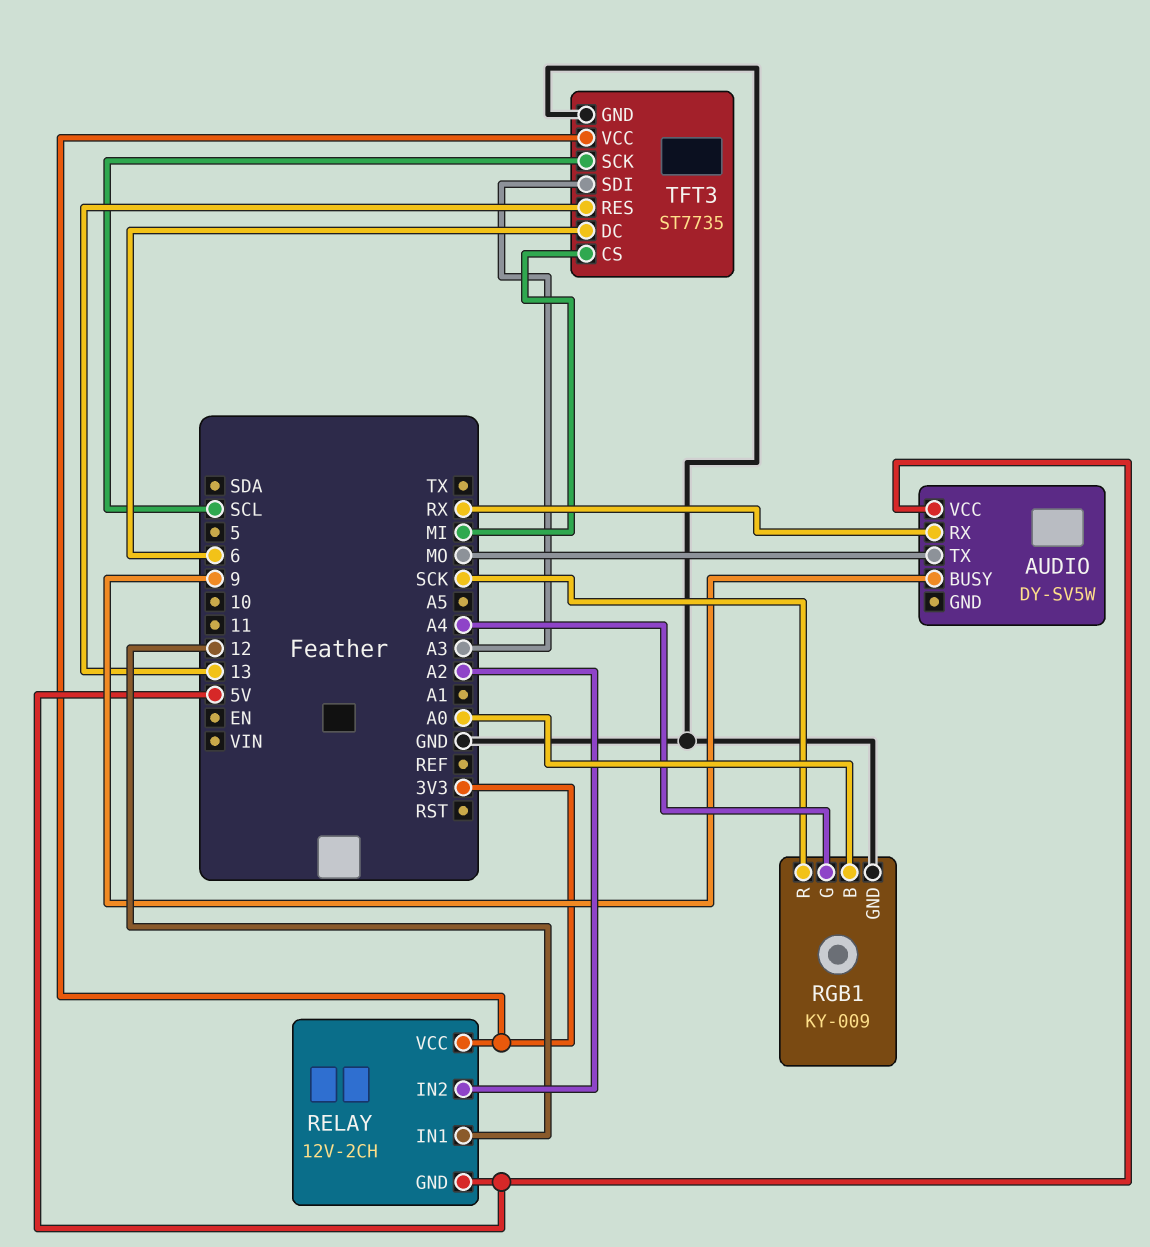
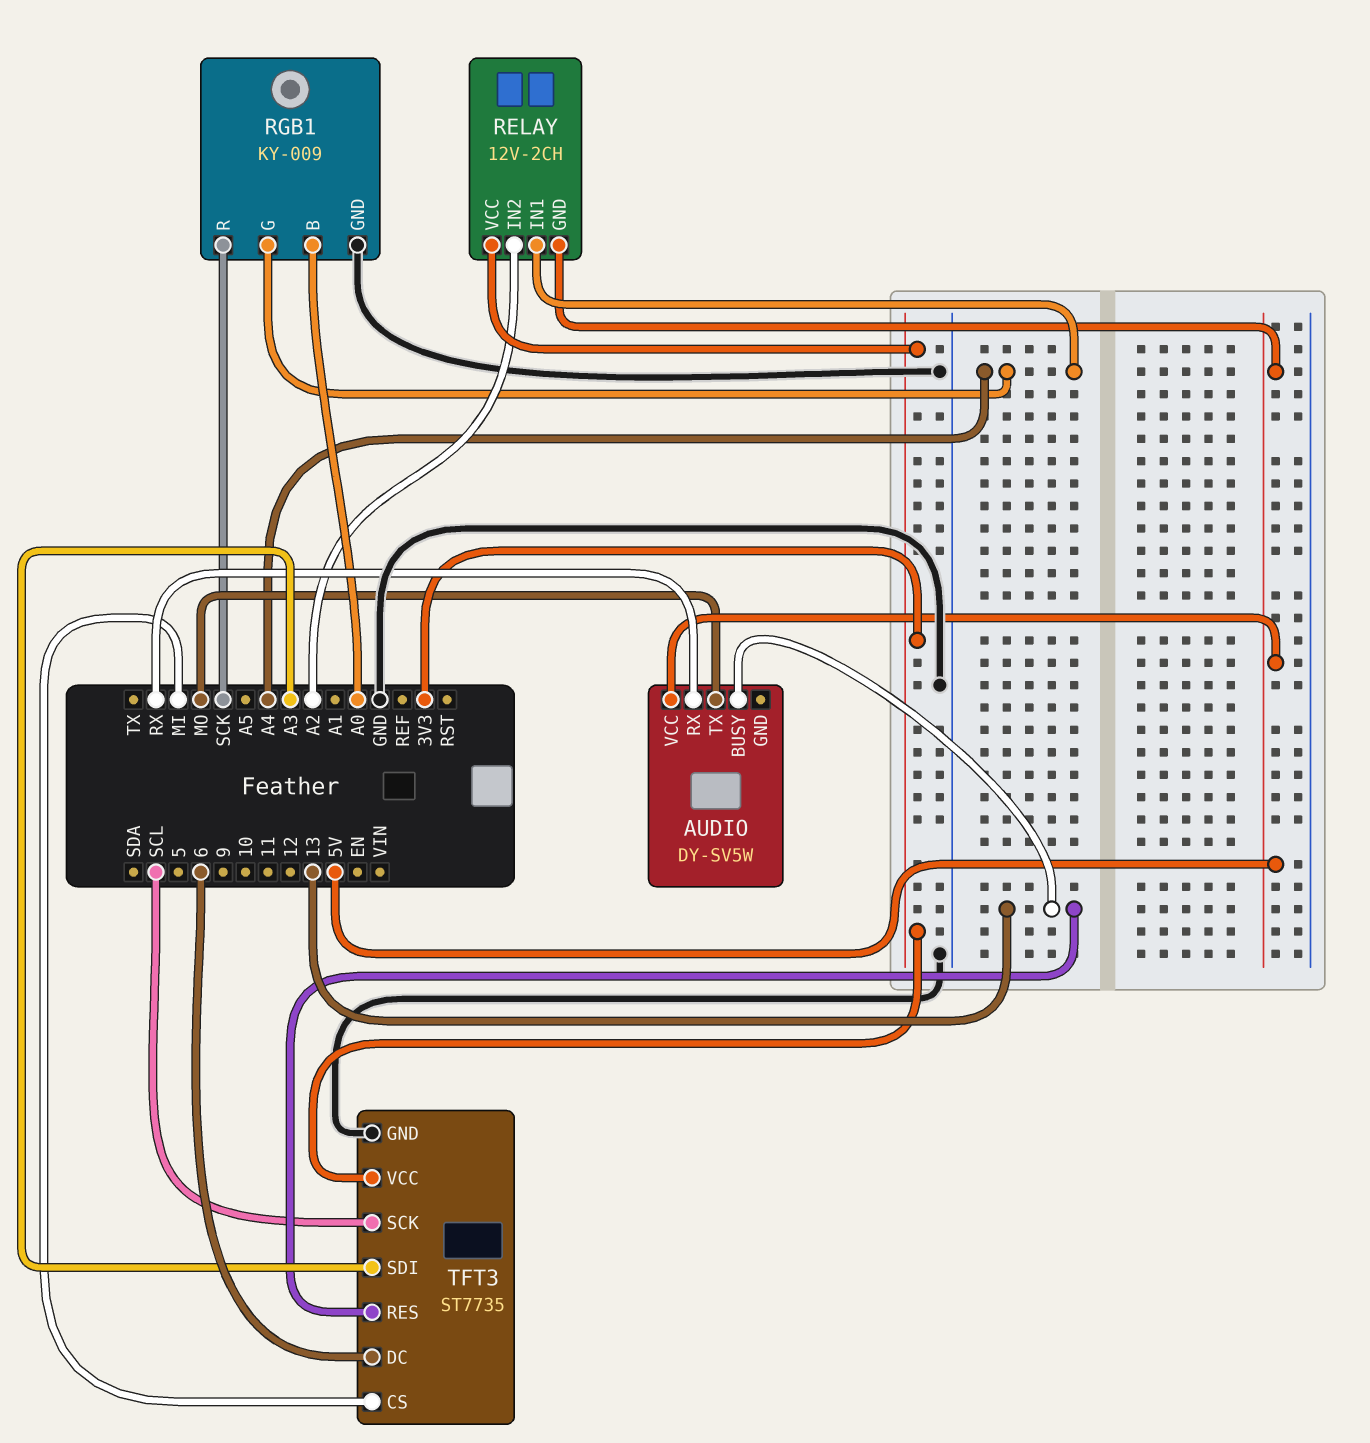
AUDIO pin BUSY: 9 -> 13
RELAY pin IN1: 12 -> A4

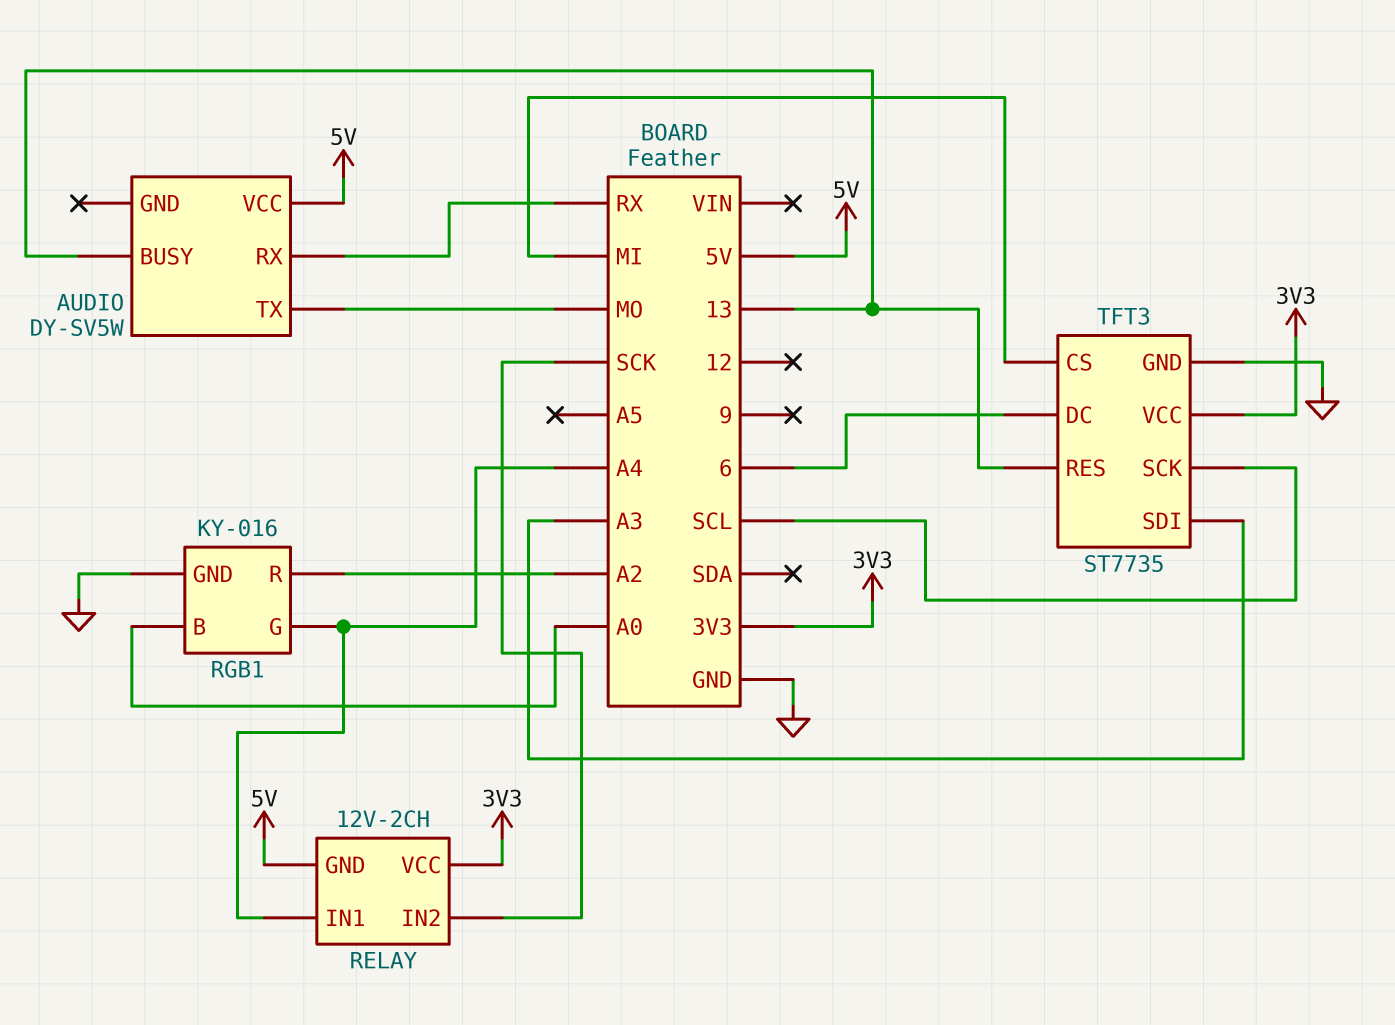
RELAY pin IN2: A2 -> SCK
RGB1: KY-009 -> KY-016
RGB1 pin R: SCK -> A2

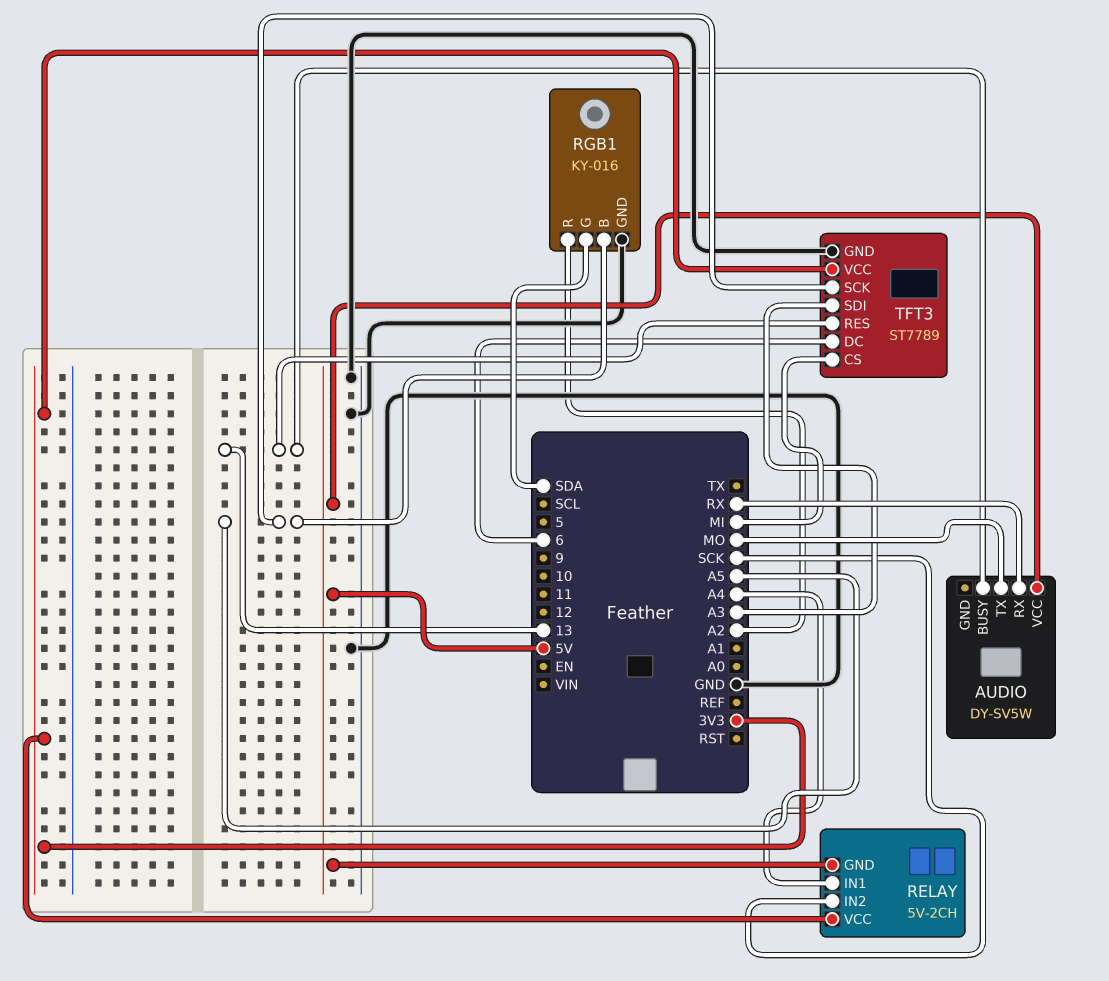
RELAY: 12V-2CH -> 5V-2CH
RGB1 pin B: A0 -> A5
RGB1 pin G: A4 -> SDA
TFT3: ST7735 -> ST7789
TFT3 pin SCK: SCL -> A5

